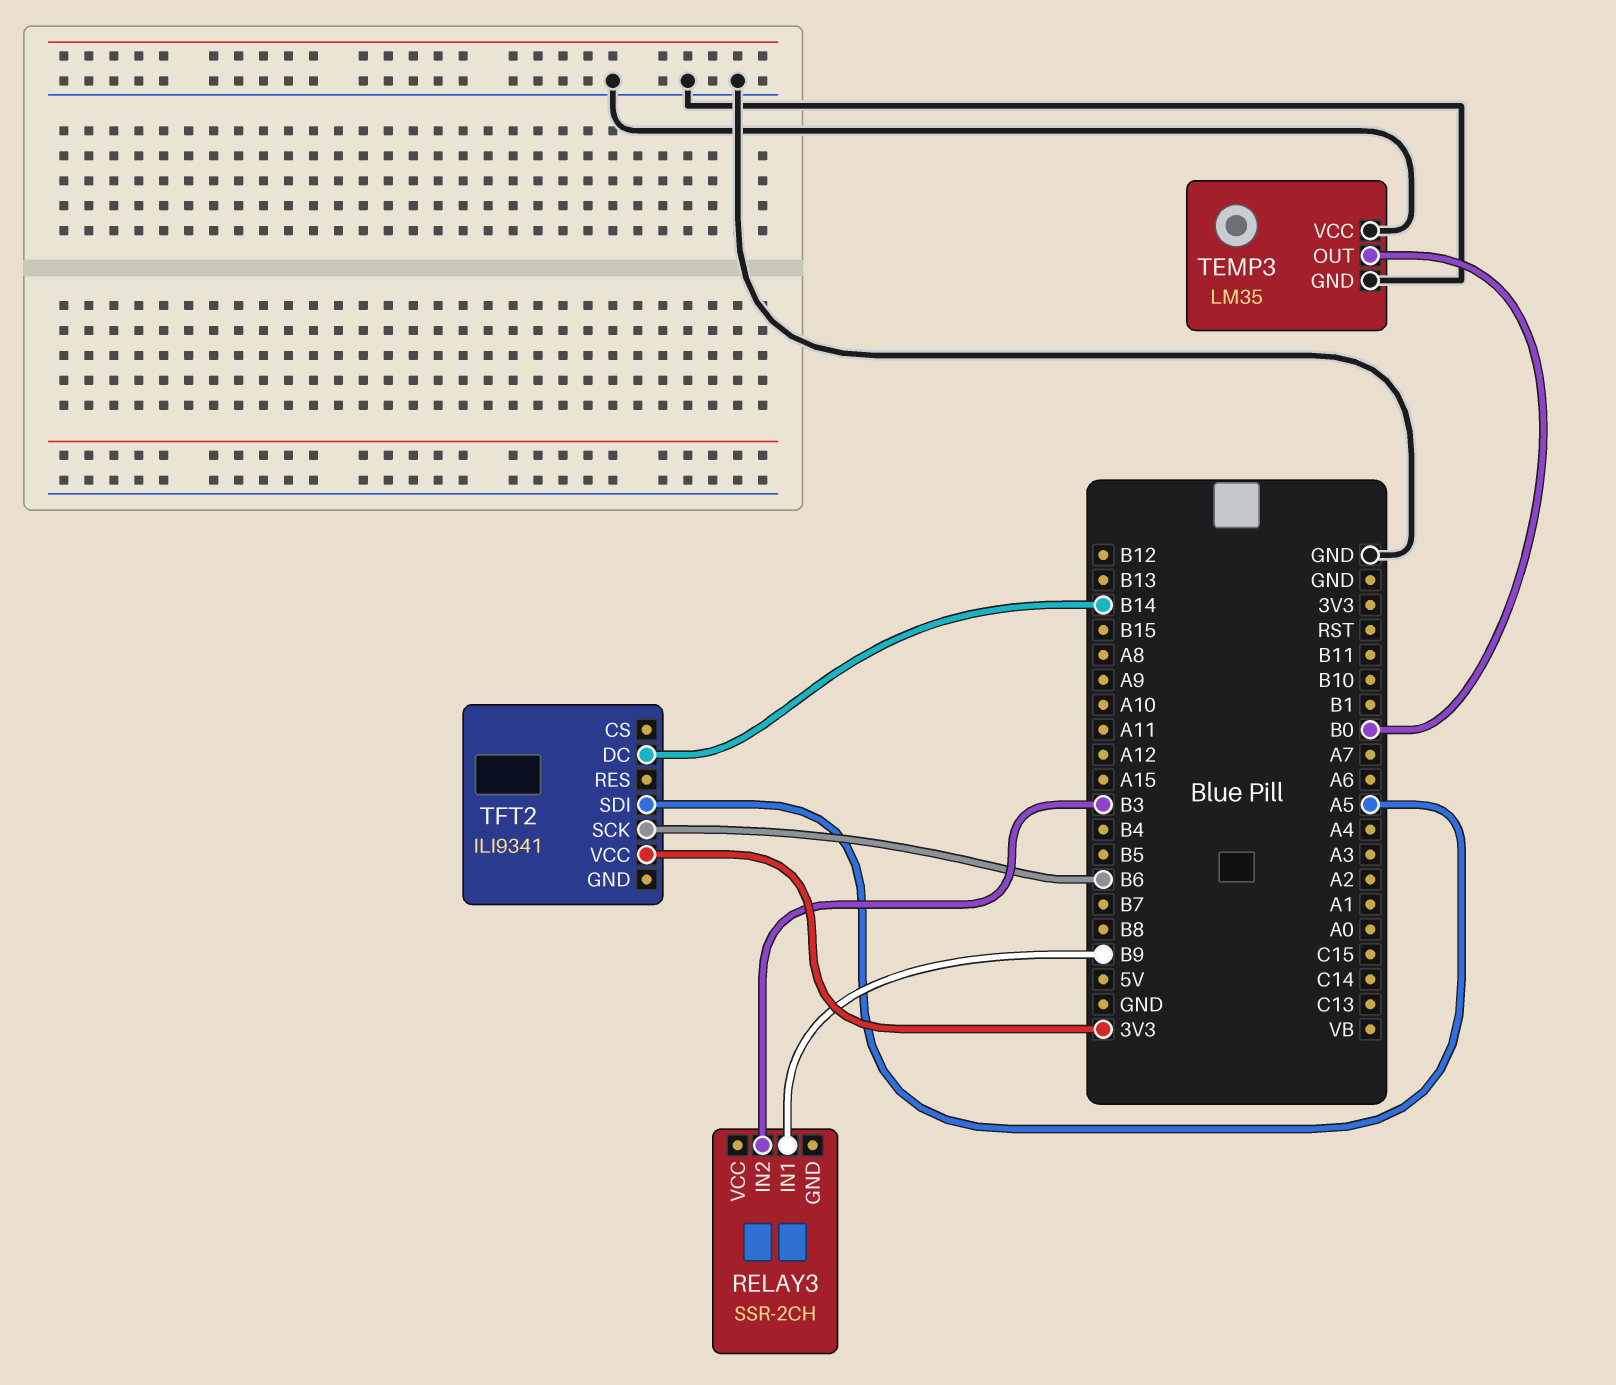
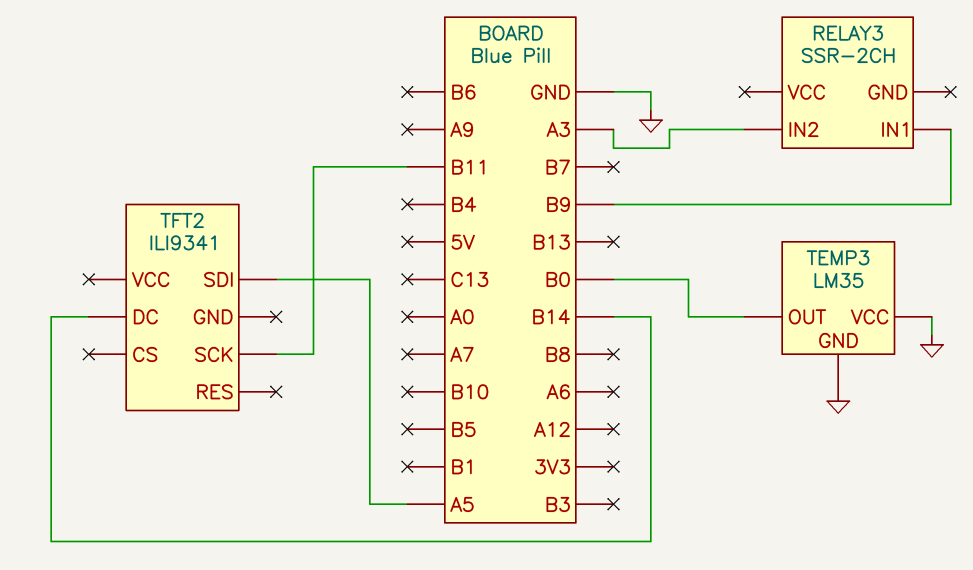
RELAY3 pin IN2: B3 -> A3
TFT2 pin SCK: B6 -> B11
TFT2 pin VCC: 3V3 -> none

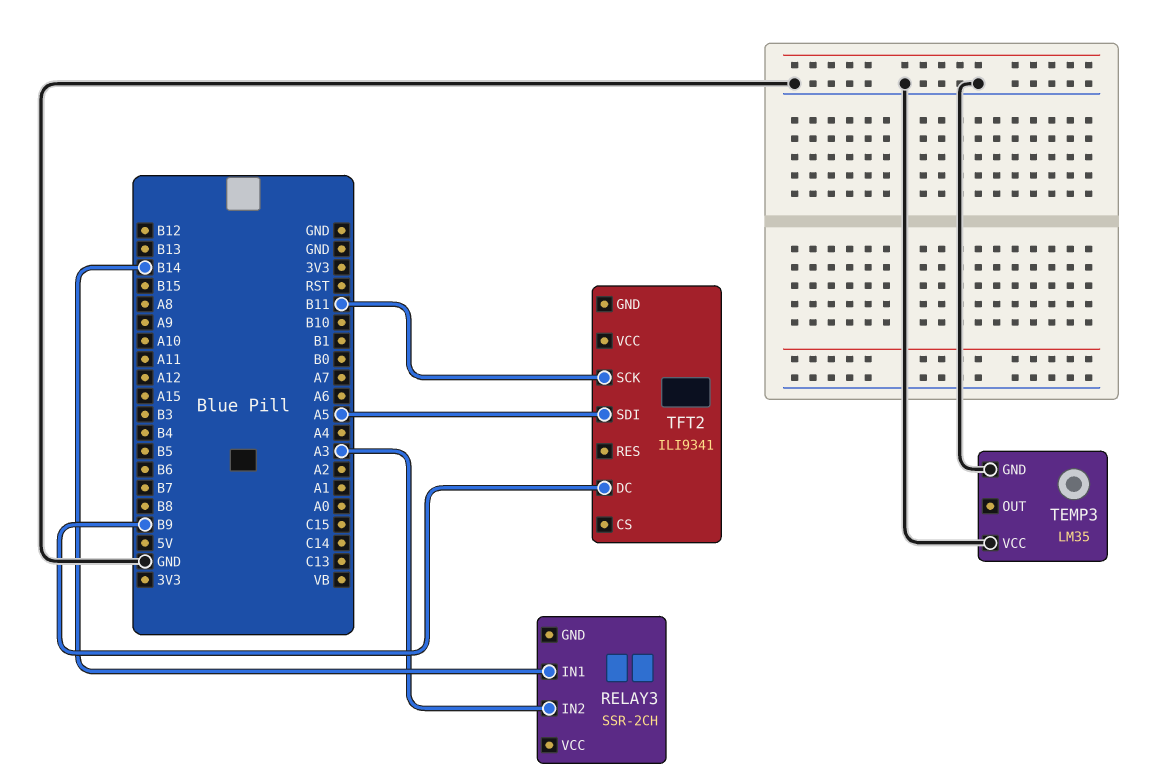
RELAY3 pin IN1: B9 -> B14
TEMP3 pin OUT: B0 -> none
TFT2 pin DC: B14 -> B9

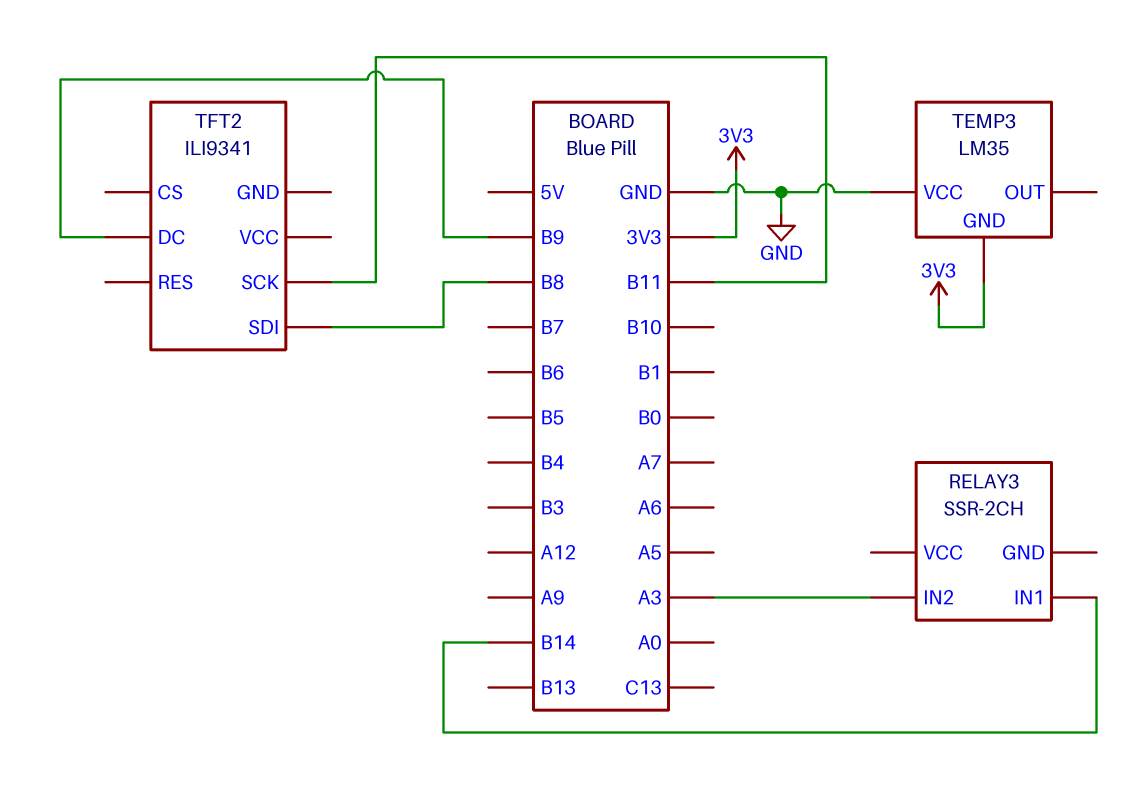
TEMP3 pin GND: GND -> 3V3
TFT2 pin SDI: A5 -> B8

